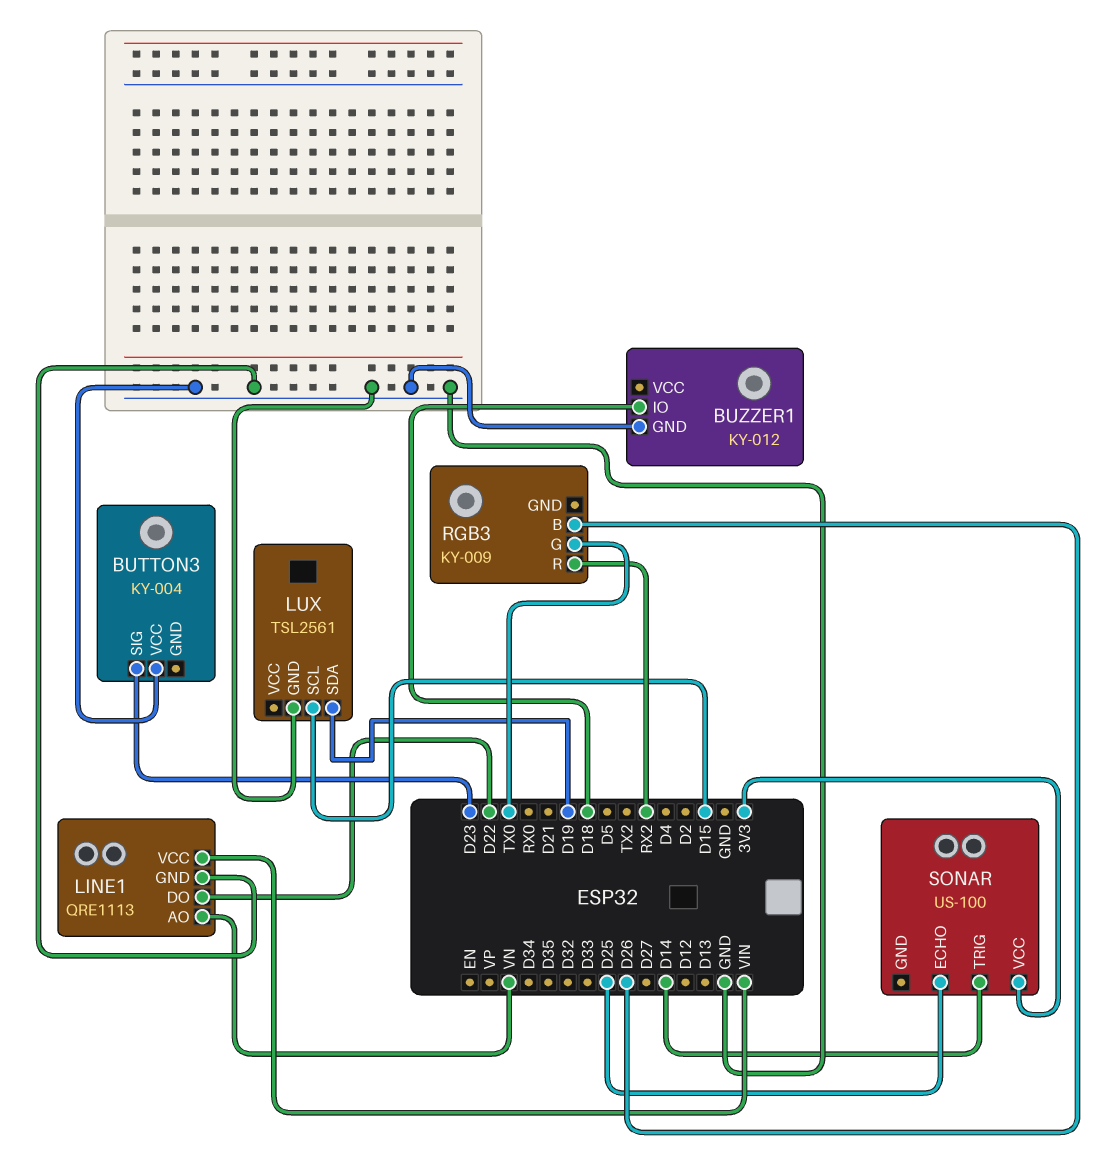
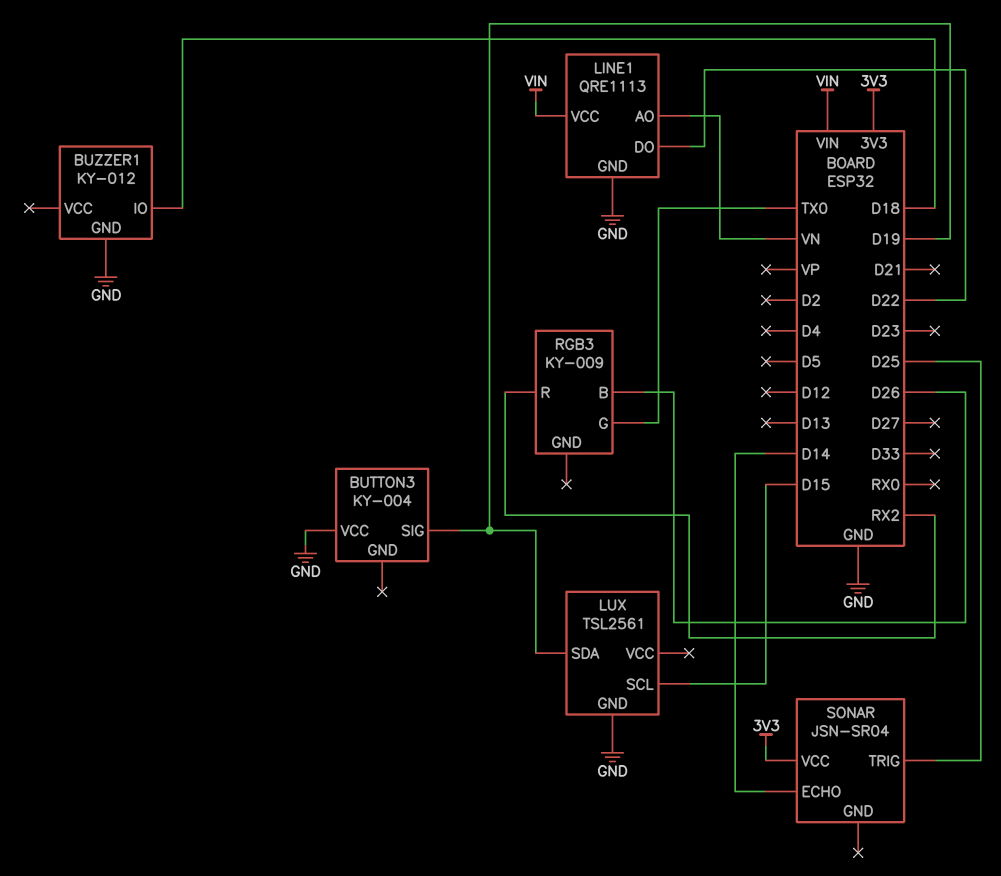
BUTTON3 pin SIG: D23 -> D19
SONAR: US-100 -> JSN-SR04
SONAR pin ECHO: D25 -> D14
SONAR pin TRIG: D14 -> D25

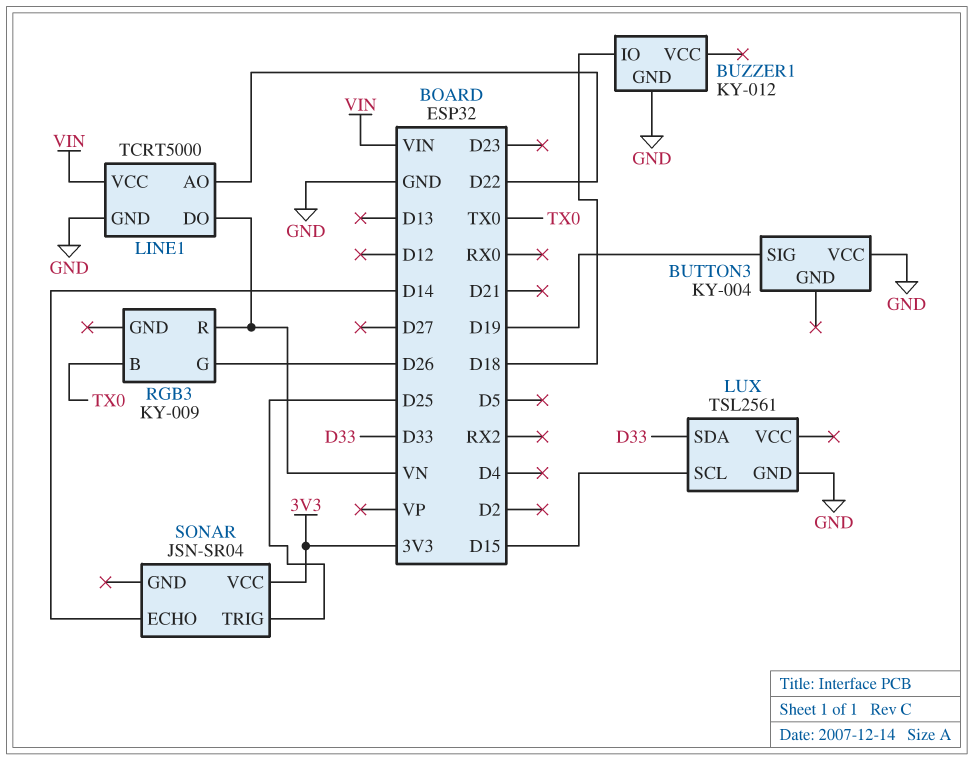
LINE1: QRE1113 -> TCRT5000
LINE1 pin AO: VN -> D22
LINE1 pin DO: D22 -> VN
LUX pin SDA: D19 -> D33
RGB3 pin B: D26 -> TX0
RGB3 pin G: TX0 -> D26
RGB3 pin R: RX2 -> VN

